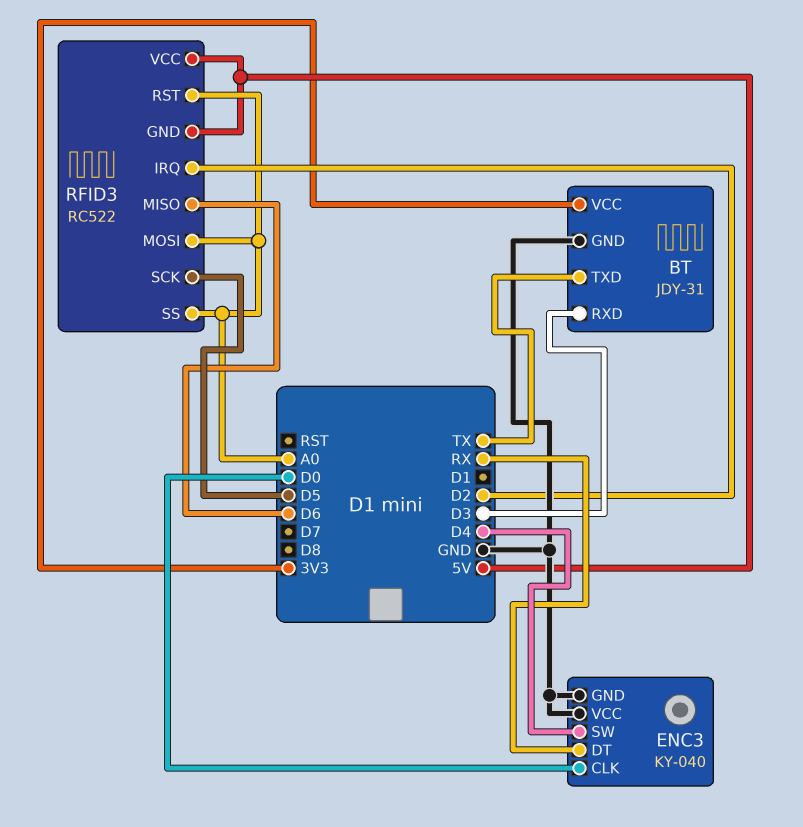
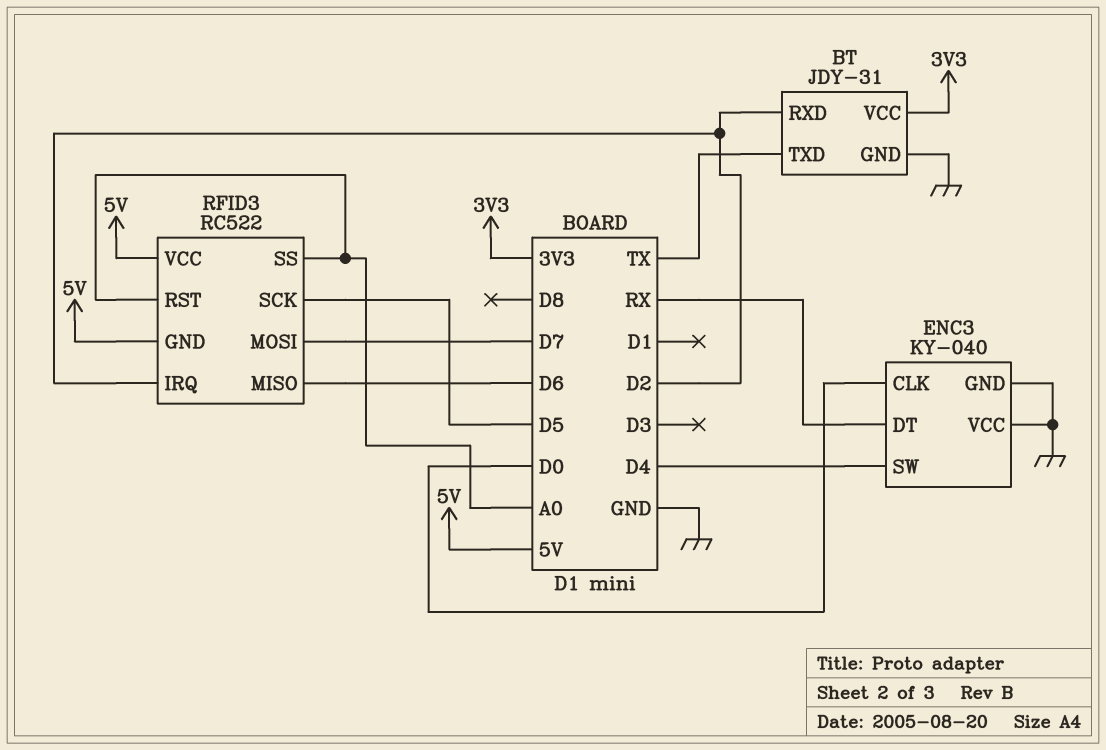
BT pin RXD: D3 -> D2
RFID3 pin MOSI: A0 -> D7

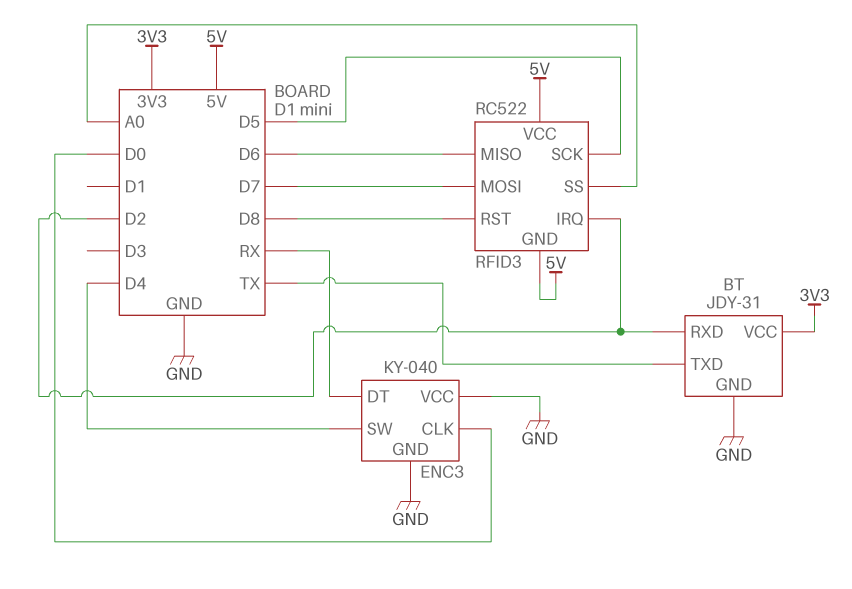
RFID3 pin RST: A0 -> D8

